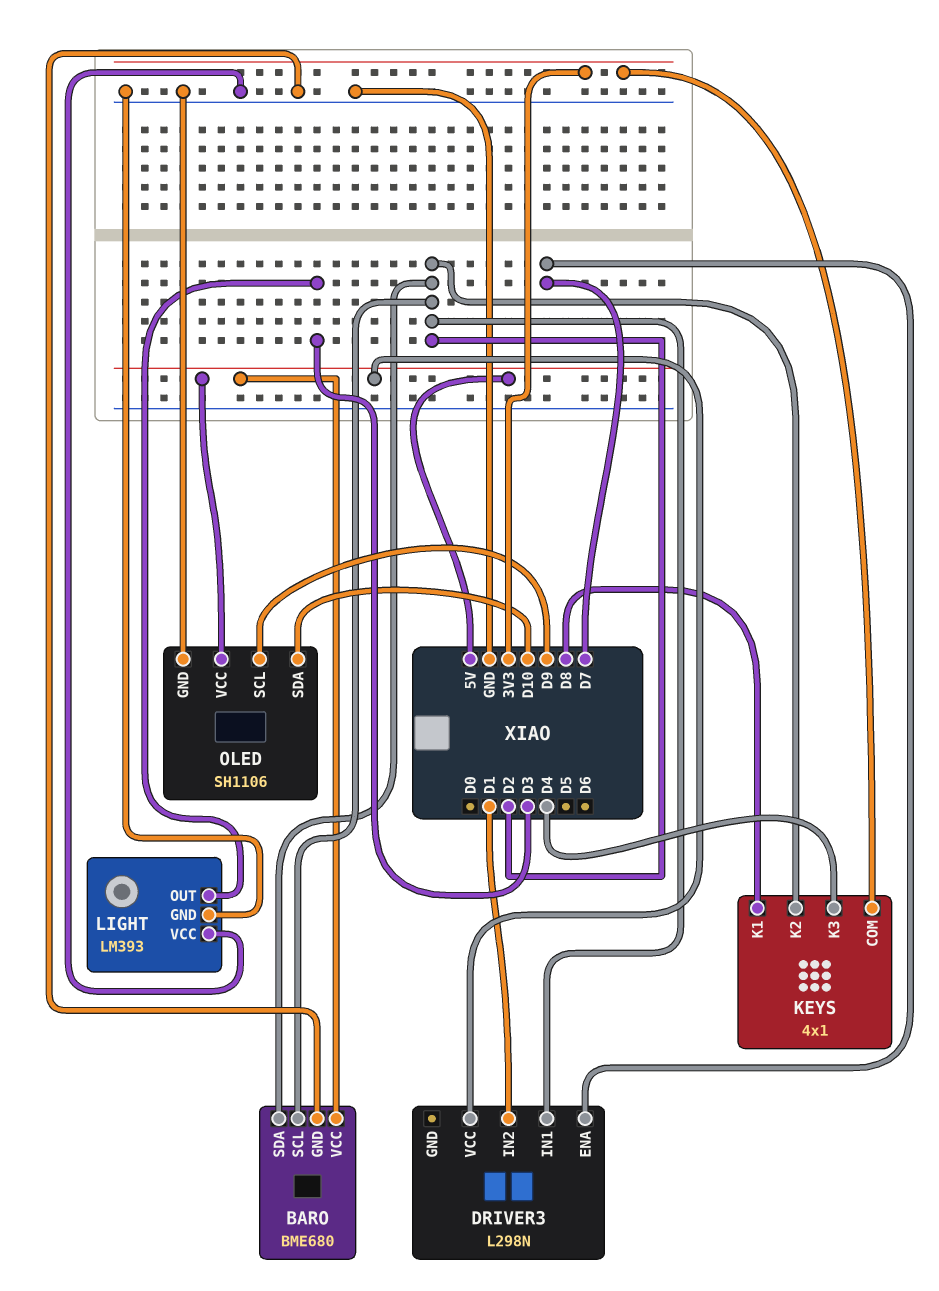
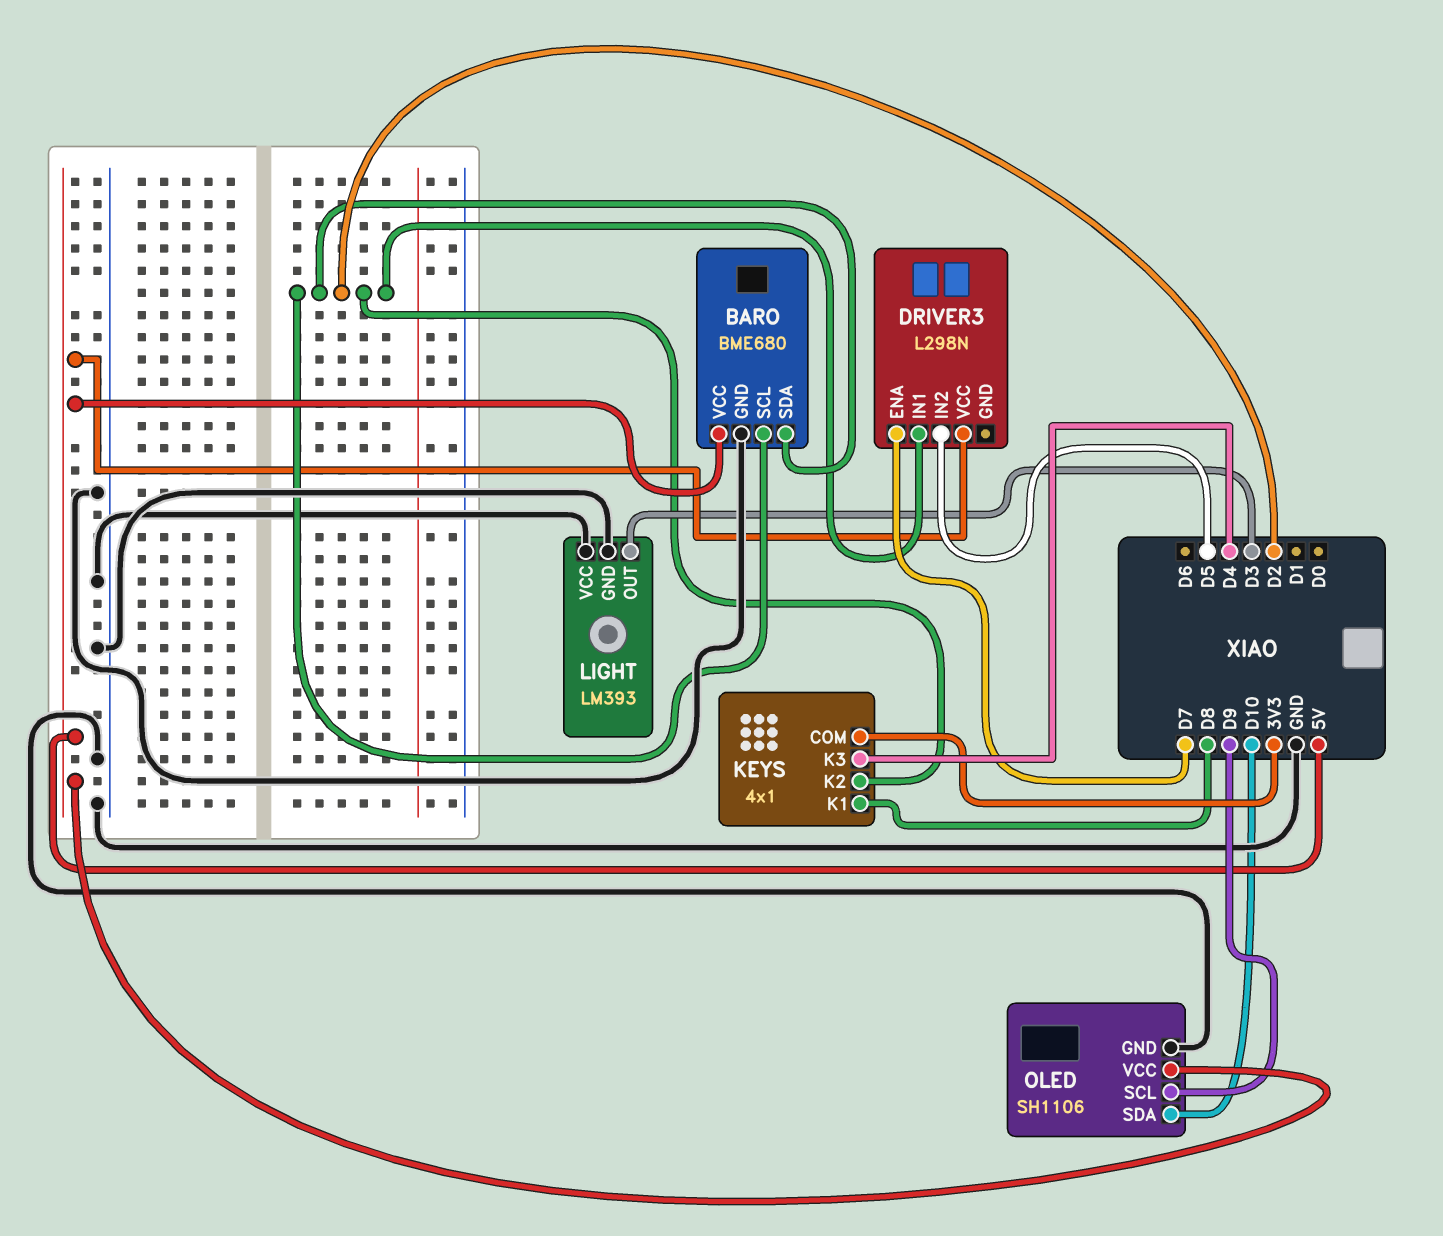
DRIVER3 pin IN2: D1 -> D5

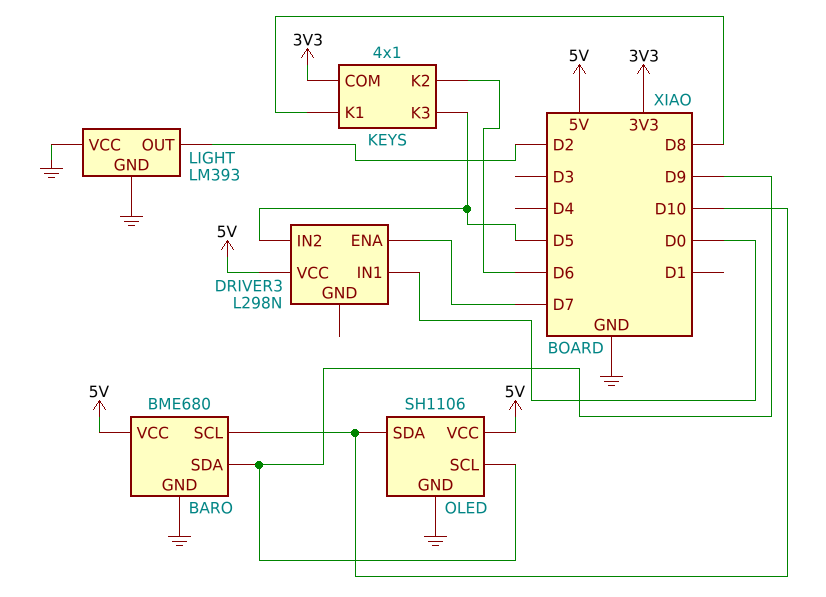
BARO pin SCL: D2 -> D10
BARO pin SDA: D2 -> D9
DRIVER3 pin IN1: D2 -> D0
KEYS pin K2: D2 -> D6
KEYS pin K3: D4 -> D5
LIGHT pin OUT: D3 -> D2

